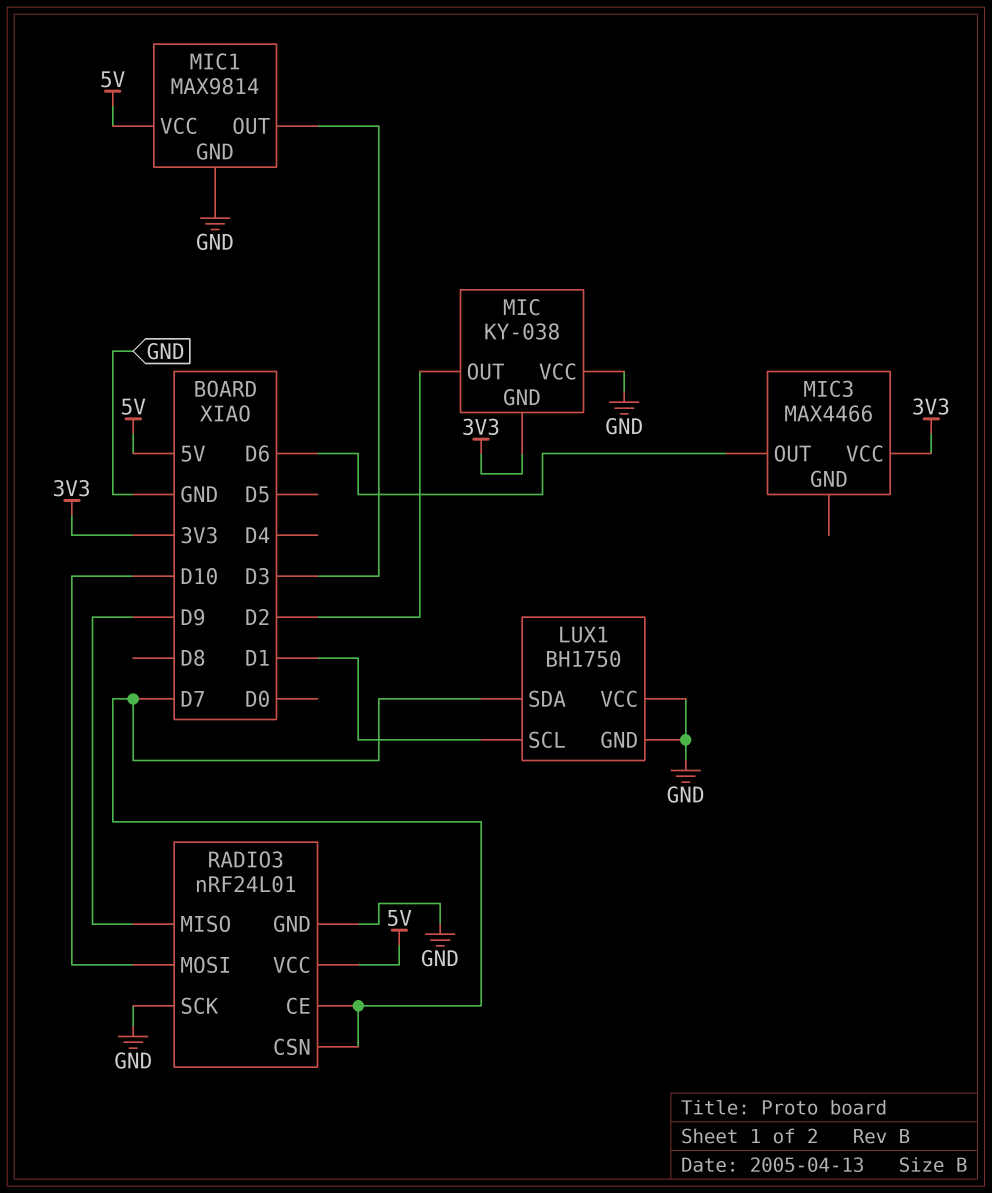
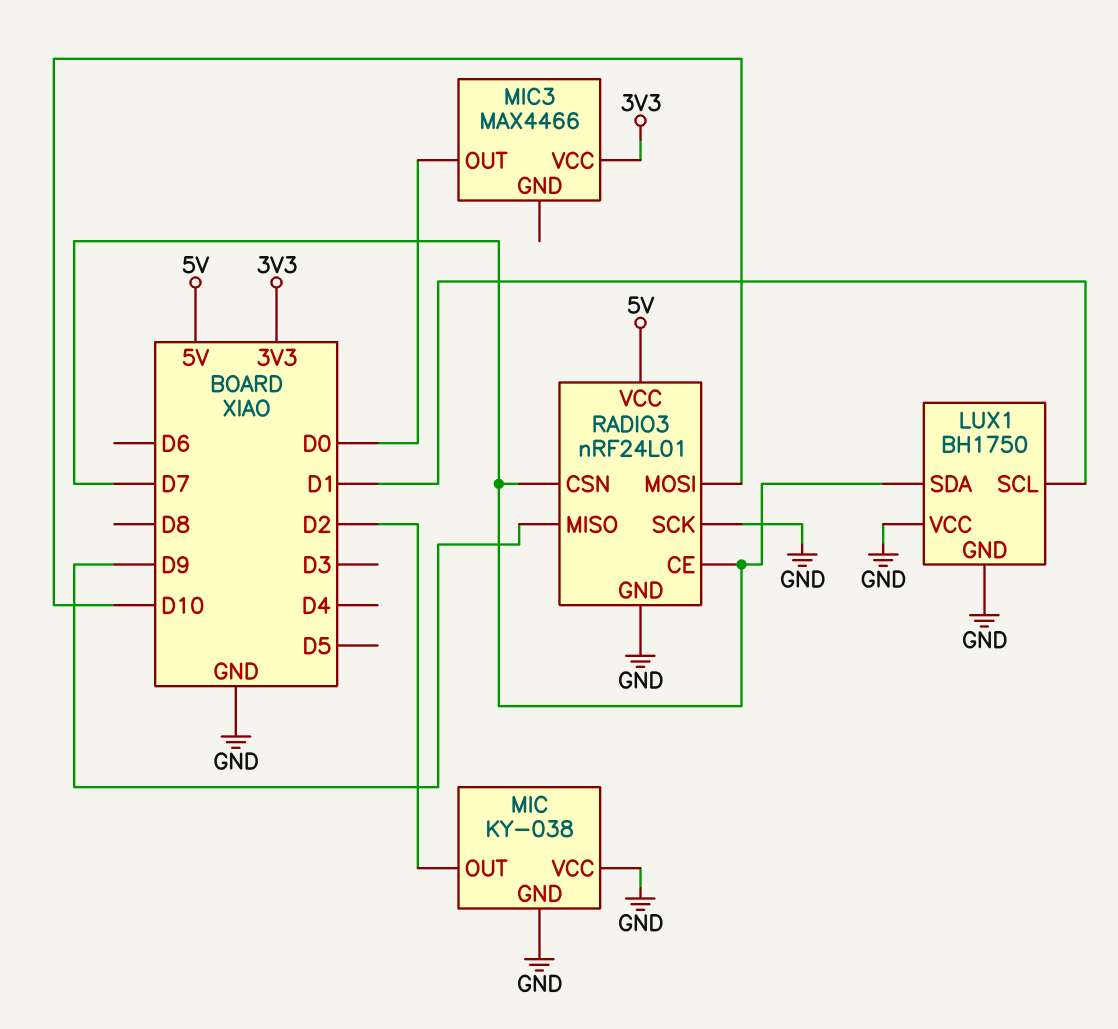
MIC pin GND: 3V3 -> GND
MIC1: MAX9814 -> none
MIC1 pin GND: GND -> none
MIC1 pin OUT: D3 -> none
MIC1 pin VCC: 5V -> none
MIC3 pin OUT: D6 -> D0

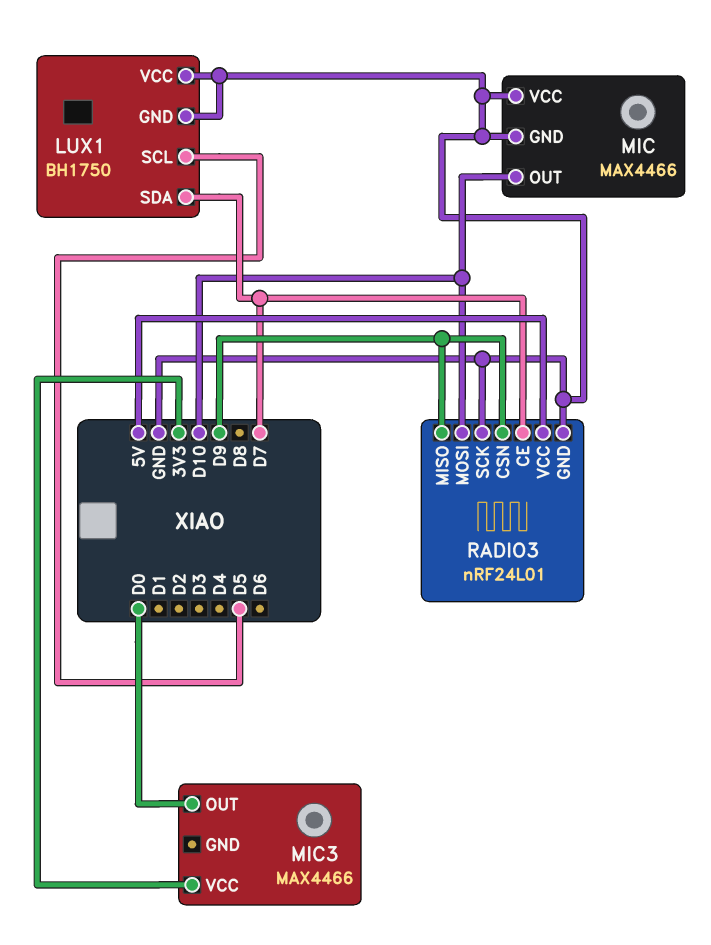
LUX1 pin SCL: D1 -> D5
MIC: KY-038 -> MAX4466
MIC pin OUT: D2 -> D10
RADIO3 pin CSN: D7 -> D9

